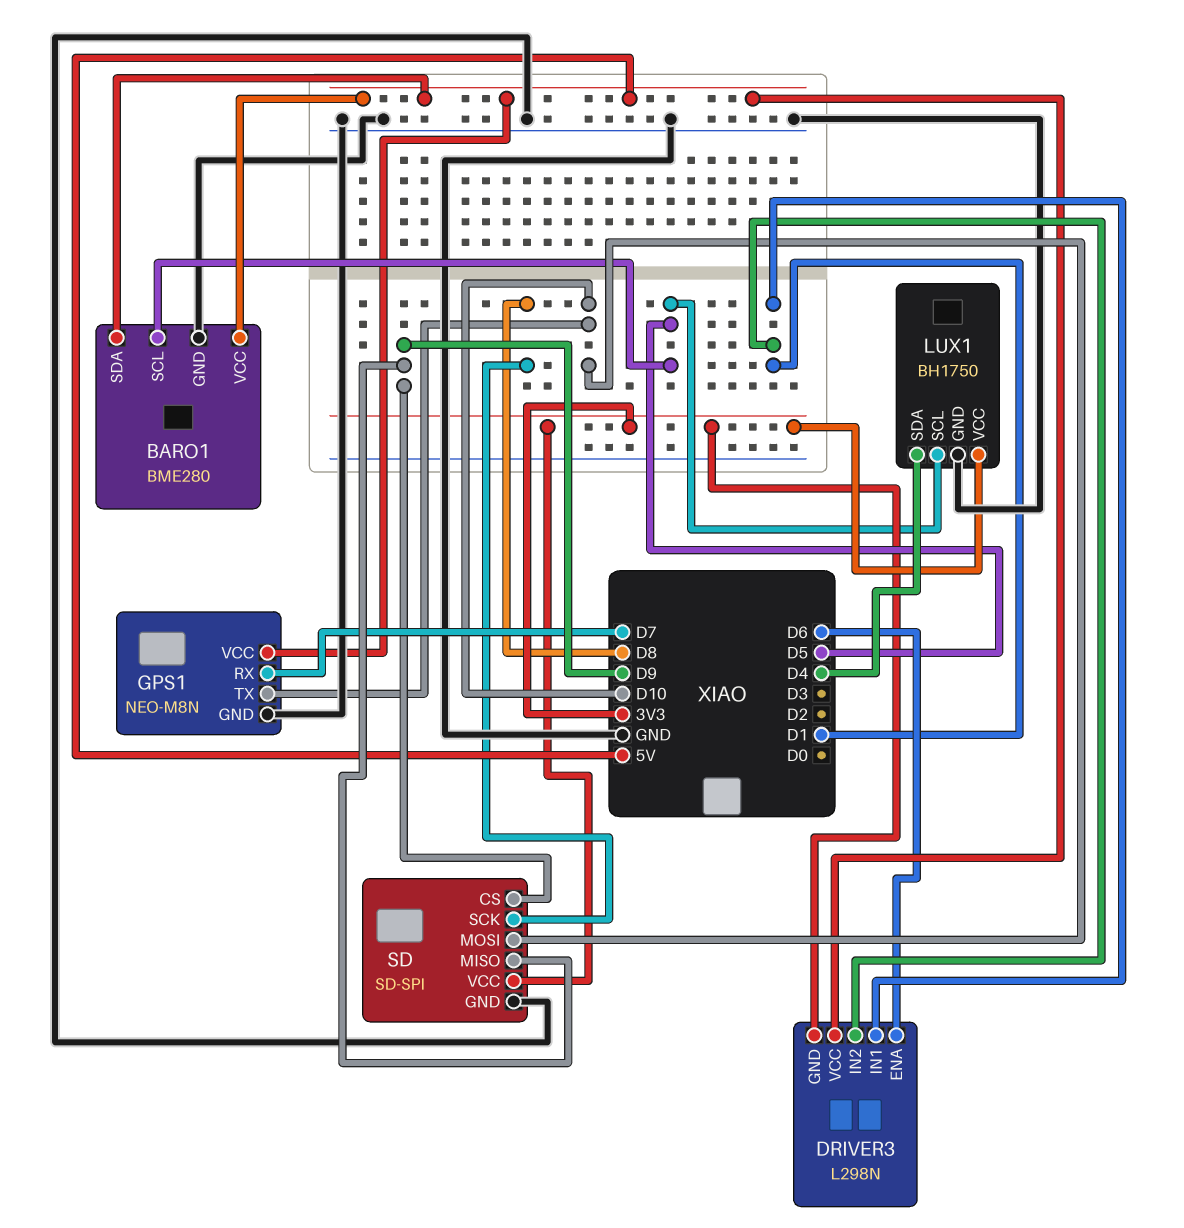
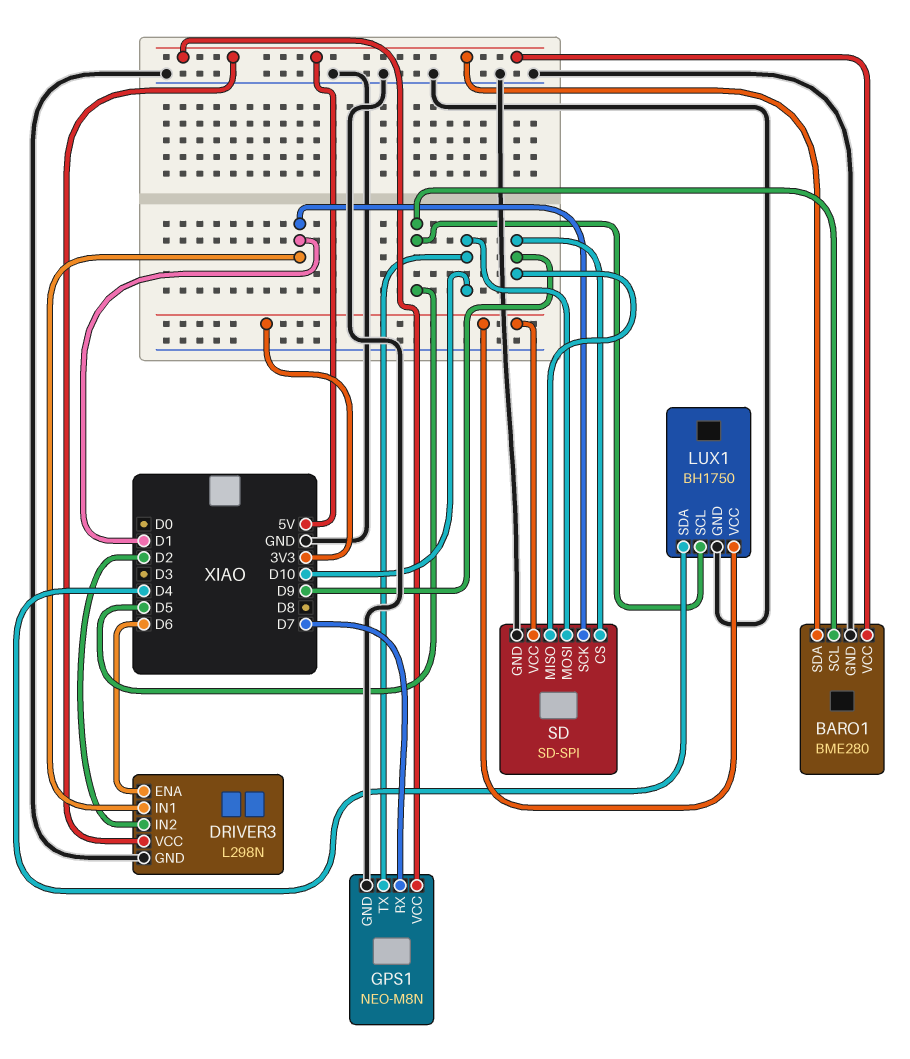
DRIVER3 pin GND: 3V3 -> GND
DRIVER3 pin IN2: D1 -> D2
SD pin SCK: D8 -> D1

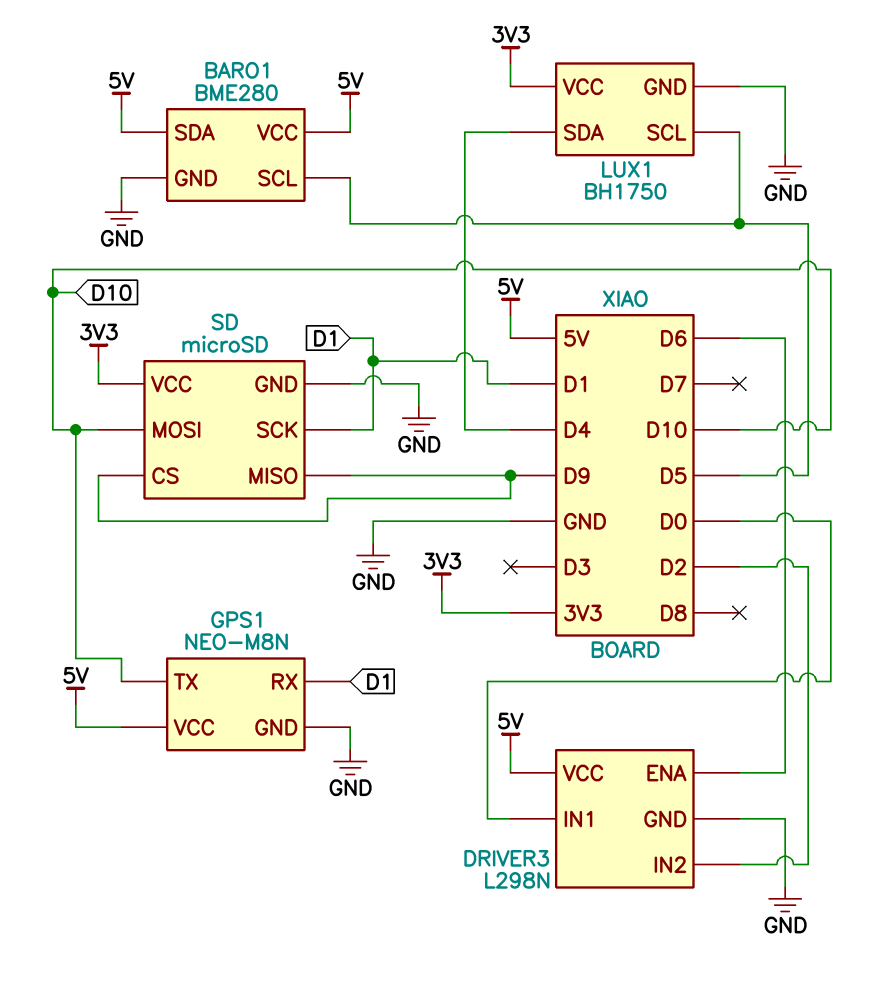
DRIVER3 pin IN1: D1 -> D0
GPS1 pin RX: D7 -> D1
SD: SD-SPI -> microSD

